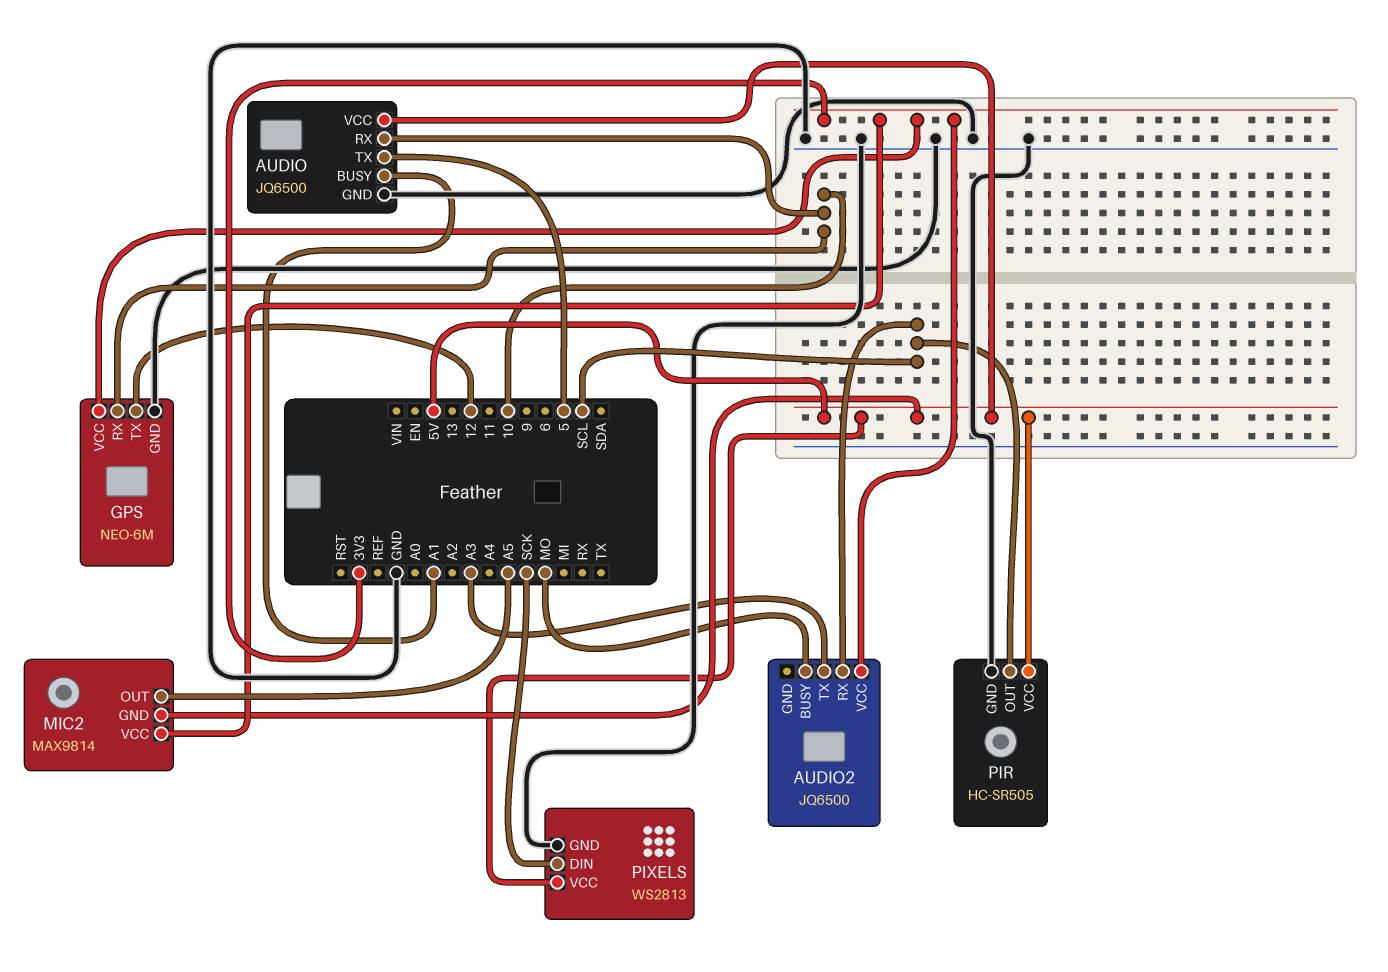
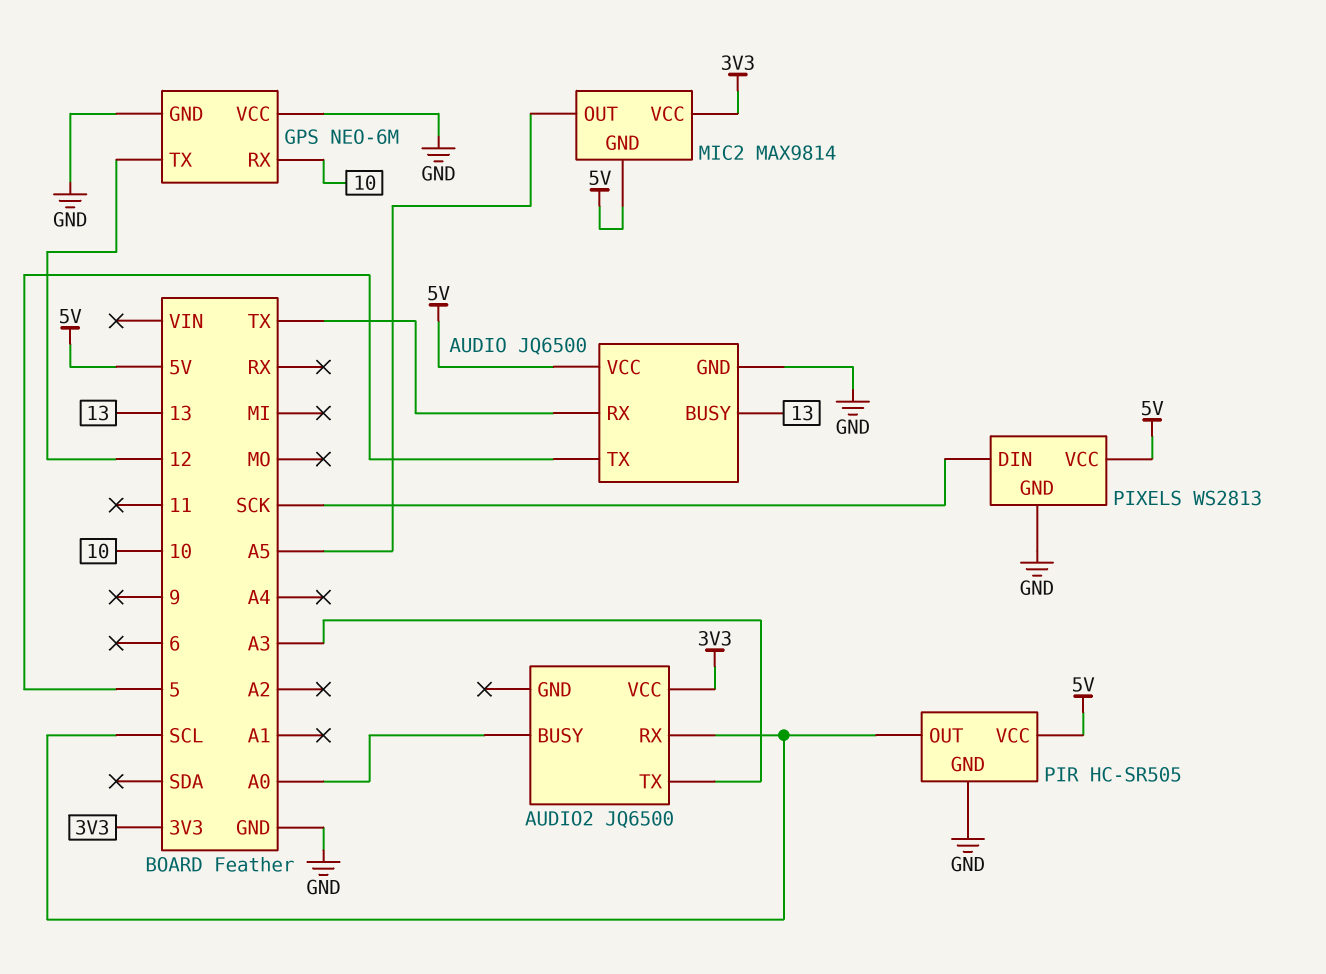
AUDIO pin BUSY: A1 -> 13
AUDIO pin RX: 10 -> TX
AUDIO2 pin BUSY: MO -> A0
GPS pin VCC: 3V3 -> GND

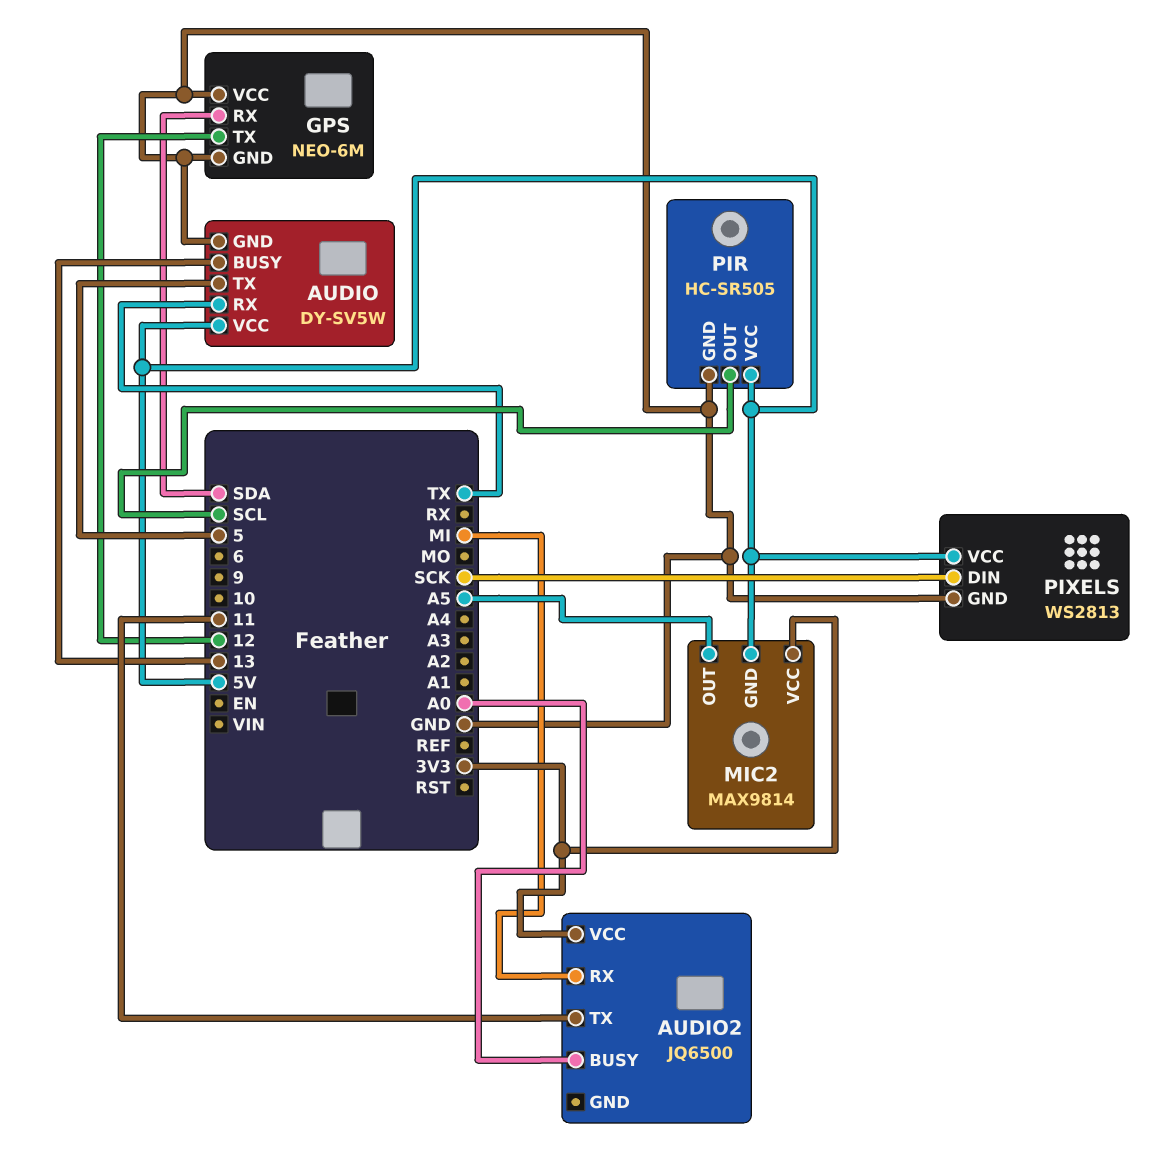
AUDIO: JQ6500 -> DY-SV5W
AUDIO2 pin RX: SCL -> MI
AUDIO2 pin TX: A3 -> 11
GPS pin RX: 10 -> SDA

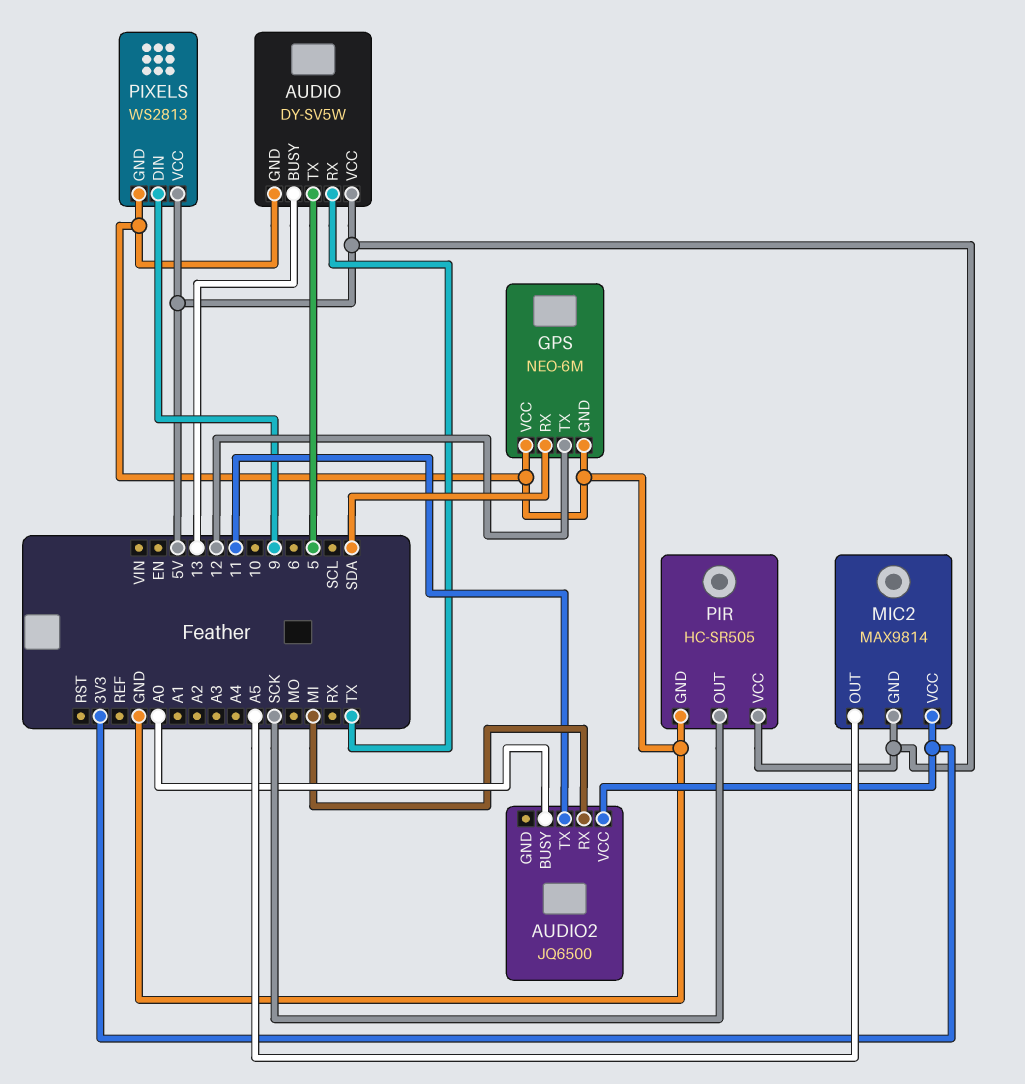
PIR pin OUT: SCL -> SCK
PIXELS pin DIN: SCK -> 9

